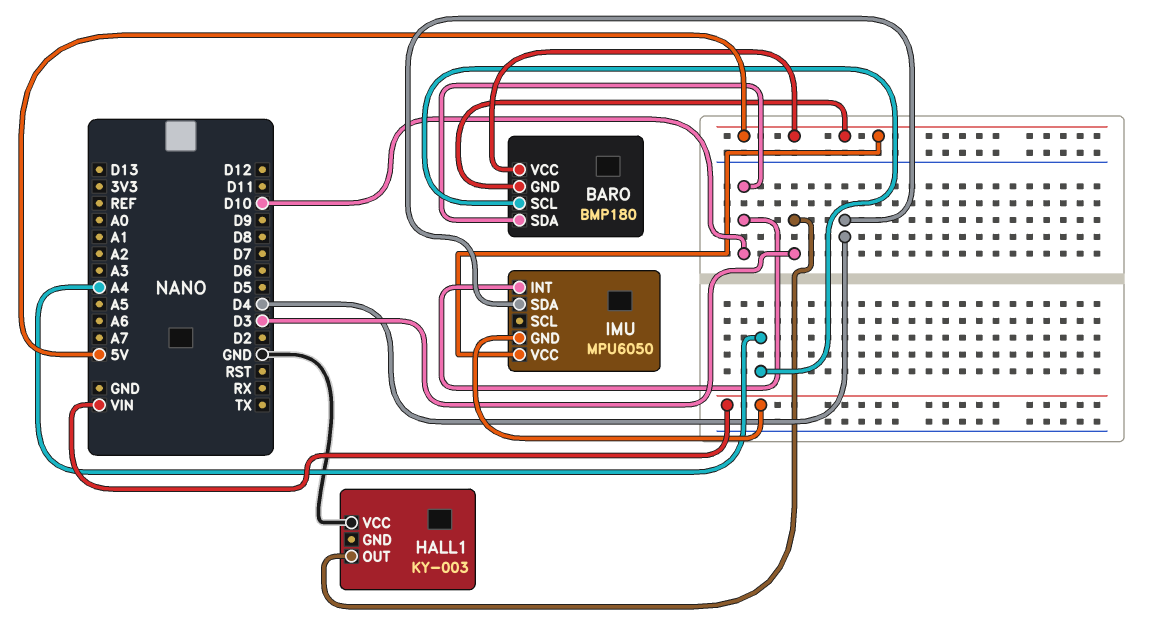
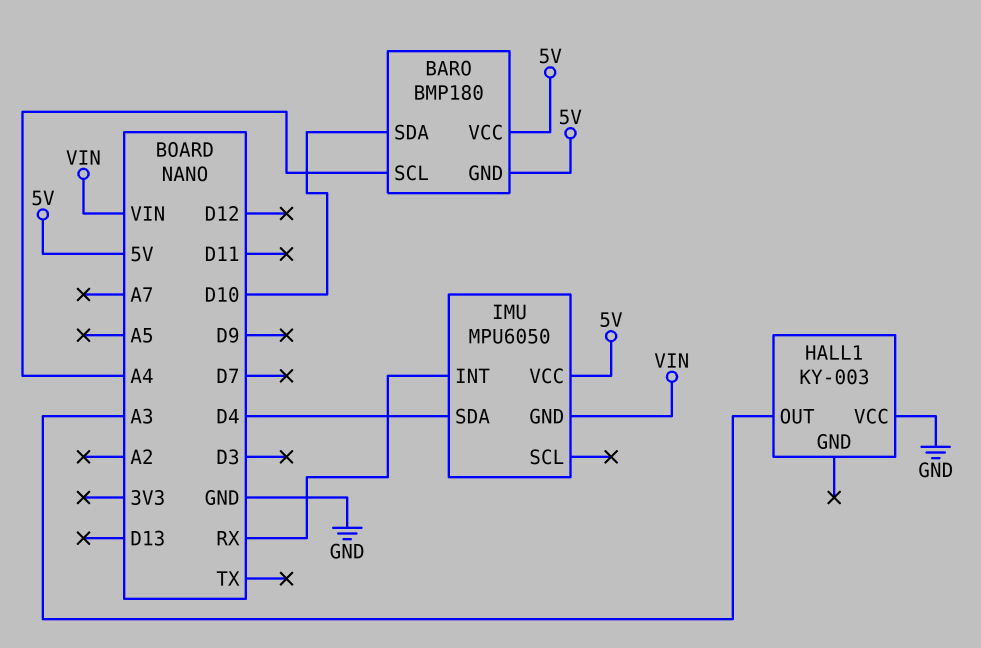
HALL1 pin OUT: D3 -> A3
IMU pin INT: D10 -> RX

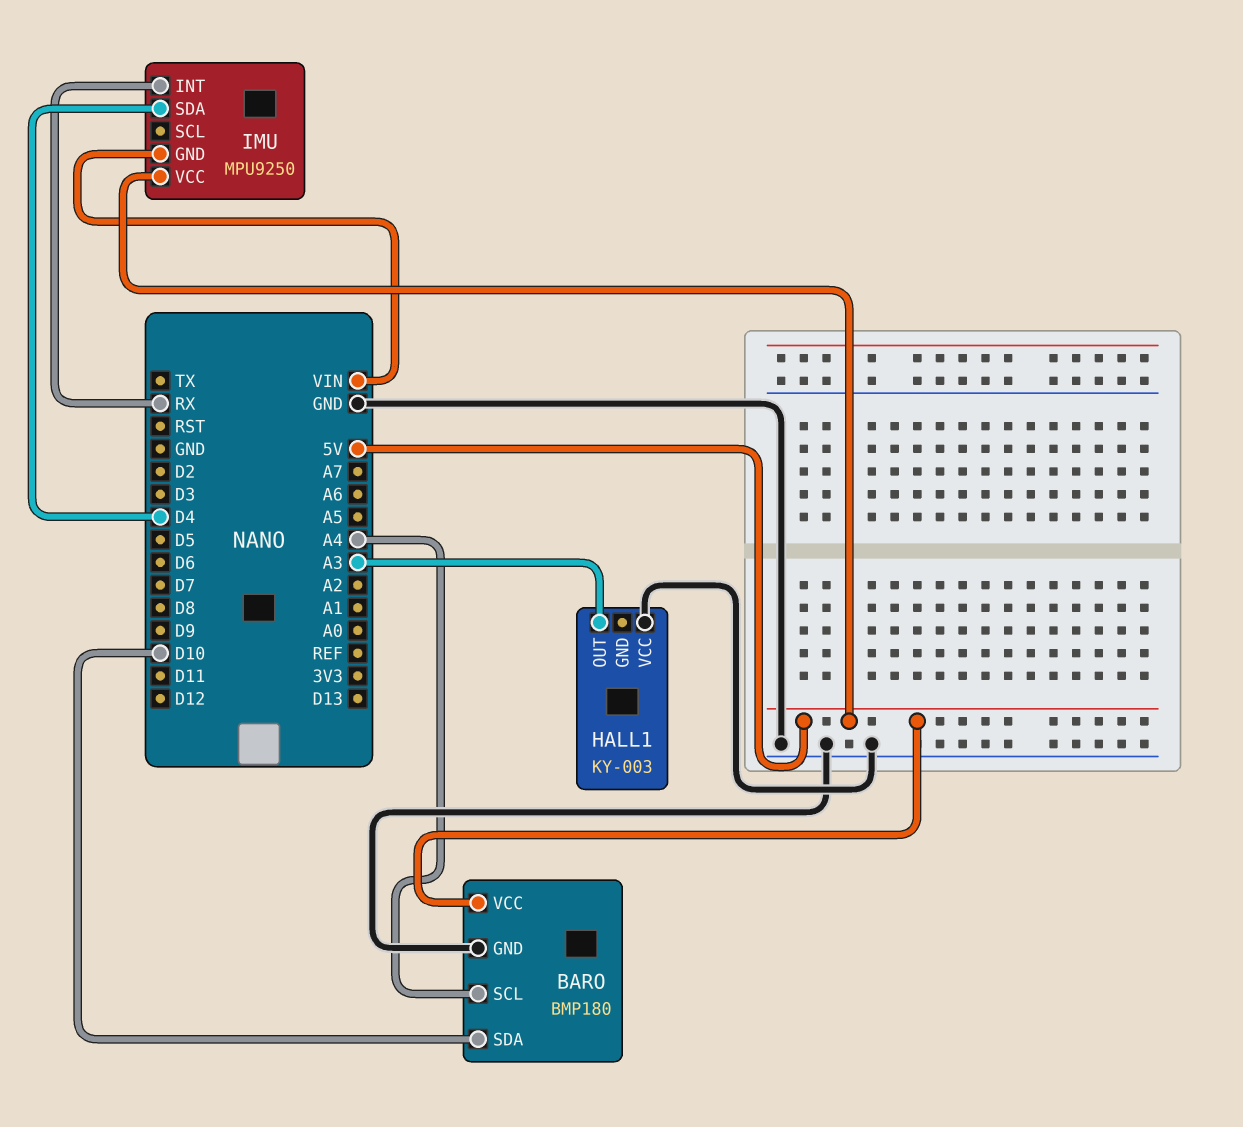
BARO pin GND: 5V -> GND
IMU: MPU6050 -> MPU9250

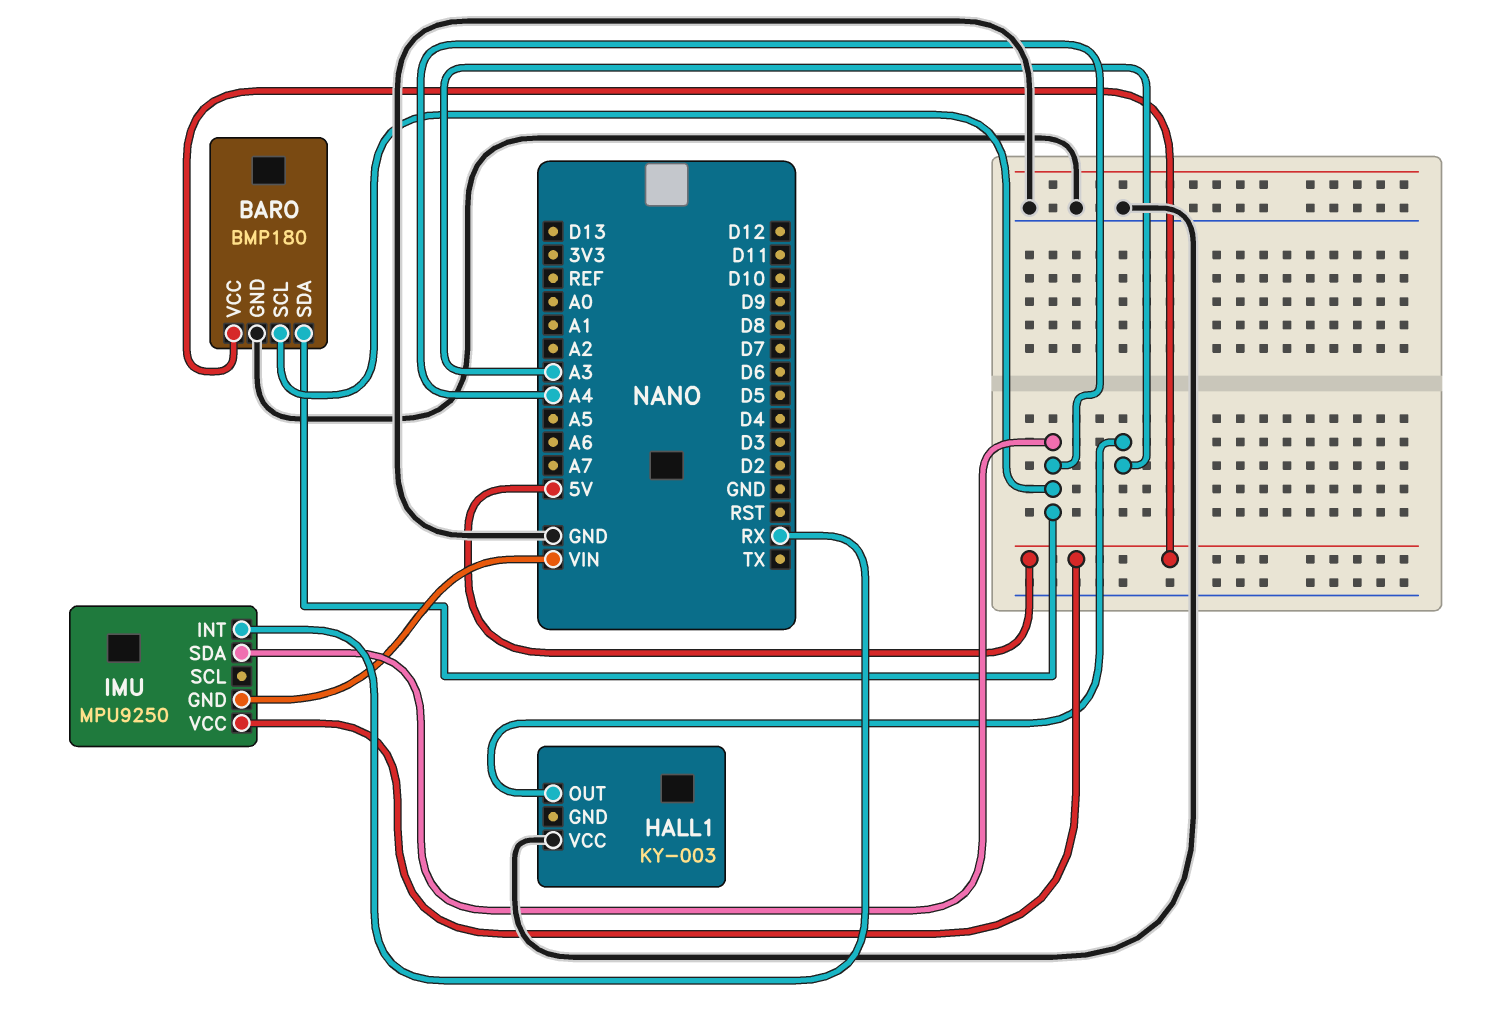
BARO pin SDA: D10 -> A4
IMU pin SDA: D4 -> A4

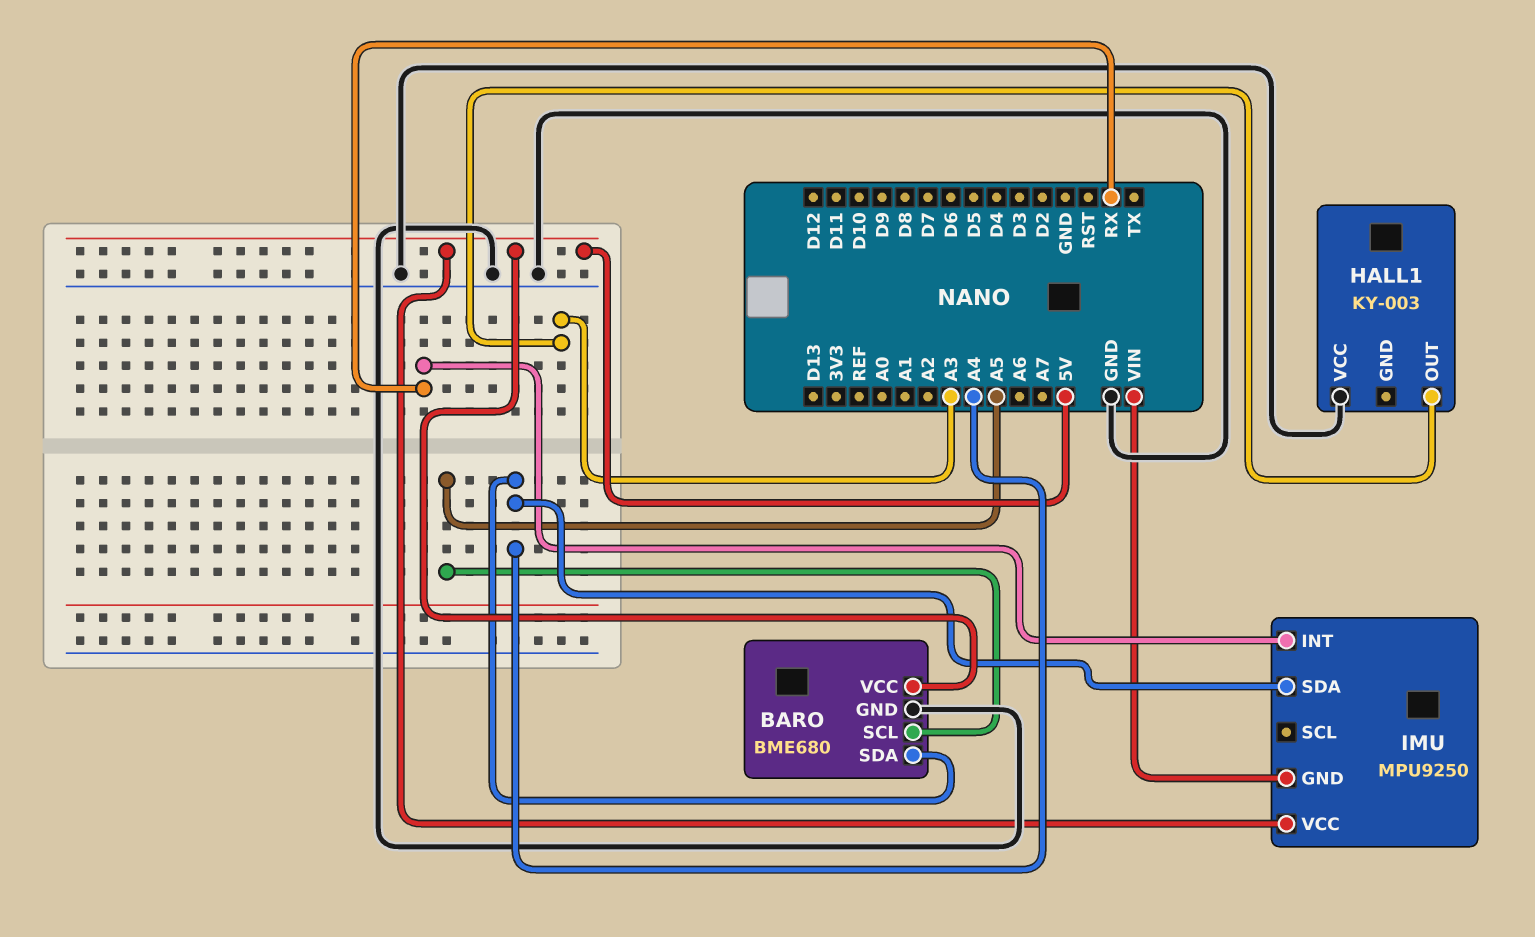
BARO: BMP180 -> BME680
BARO pin SCL: A4 -> A5

